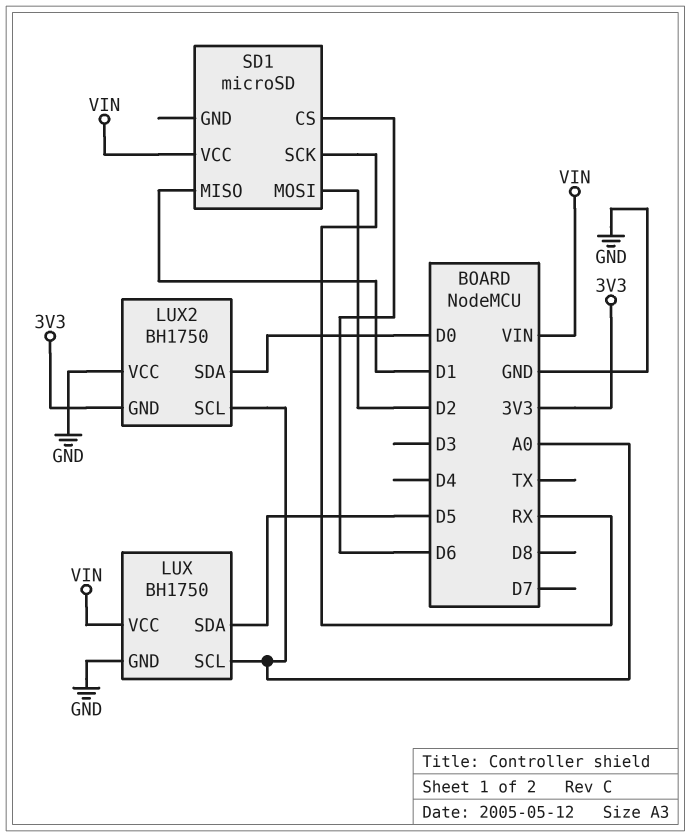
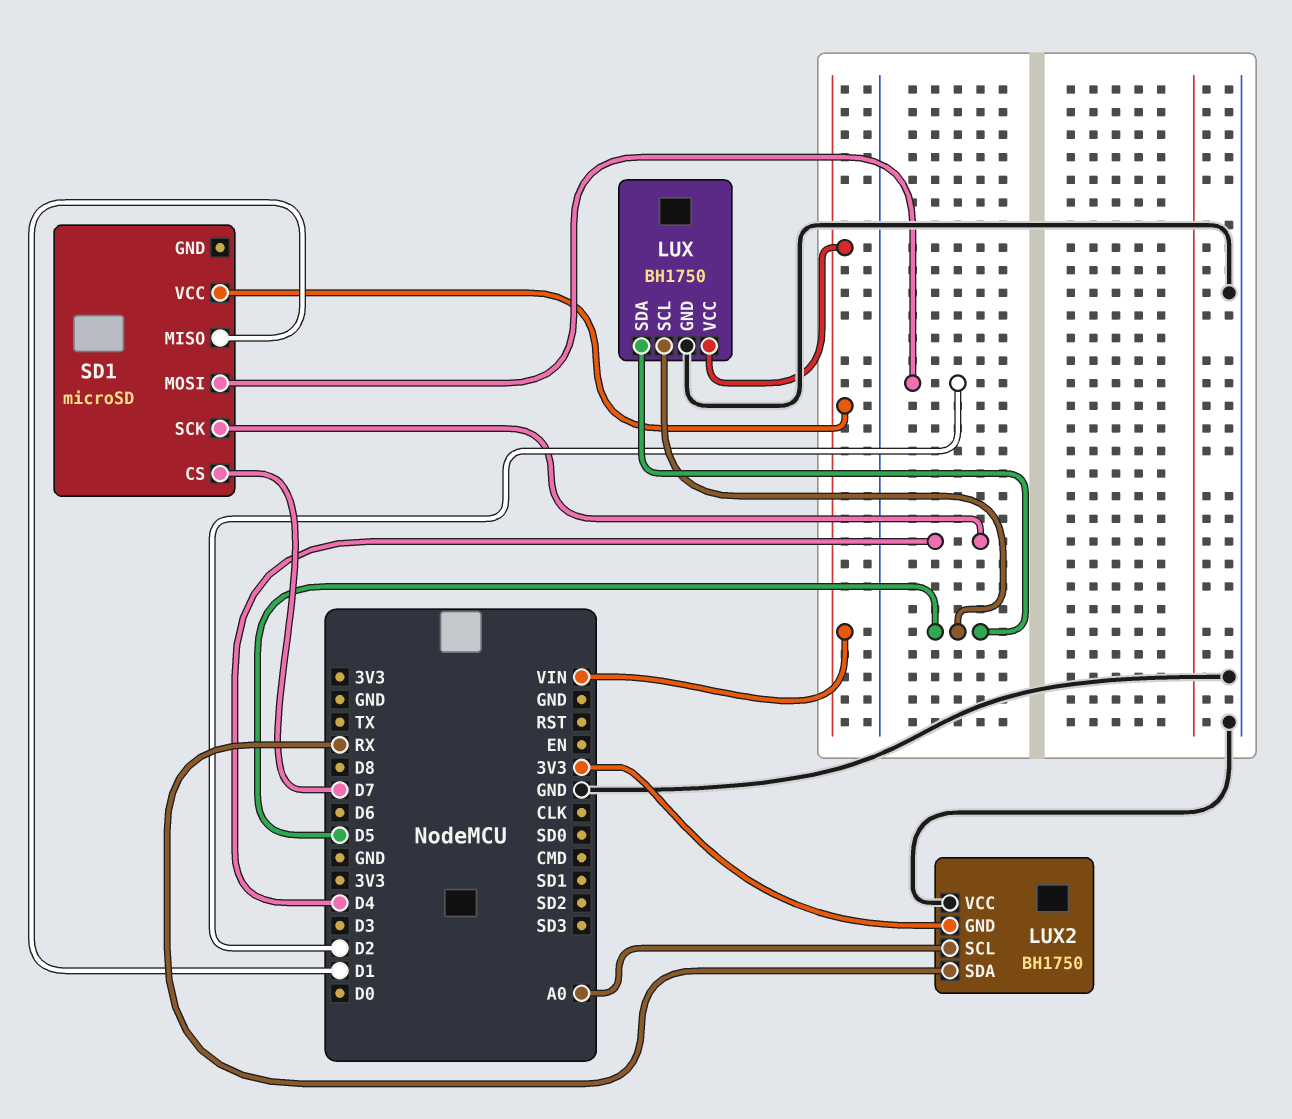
LUX pin SCL: A0 -> D5
LUX2 pin SDA: D0 -> RX
SD1 pin CS: D6 -> D7
SD1 pin SCK: RX -> D4

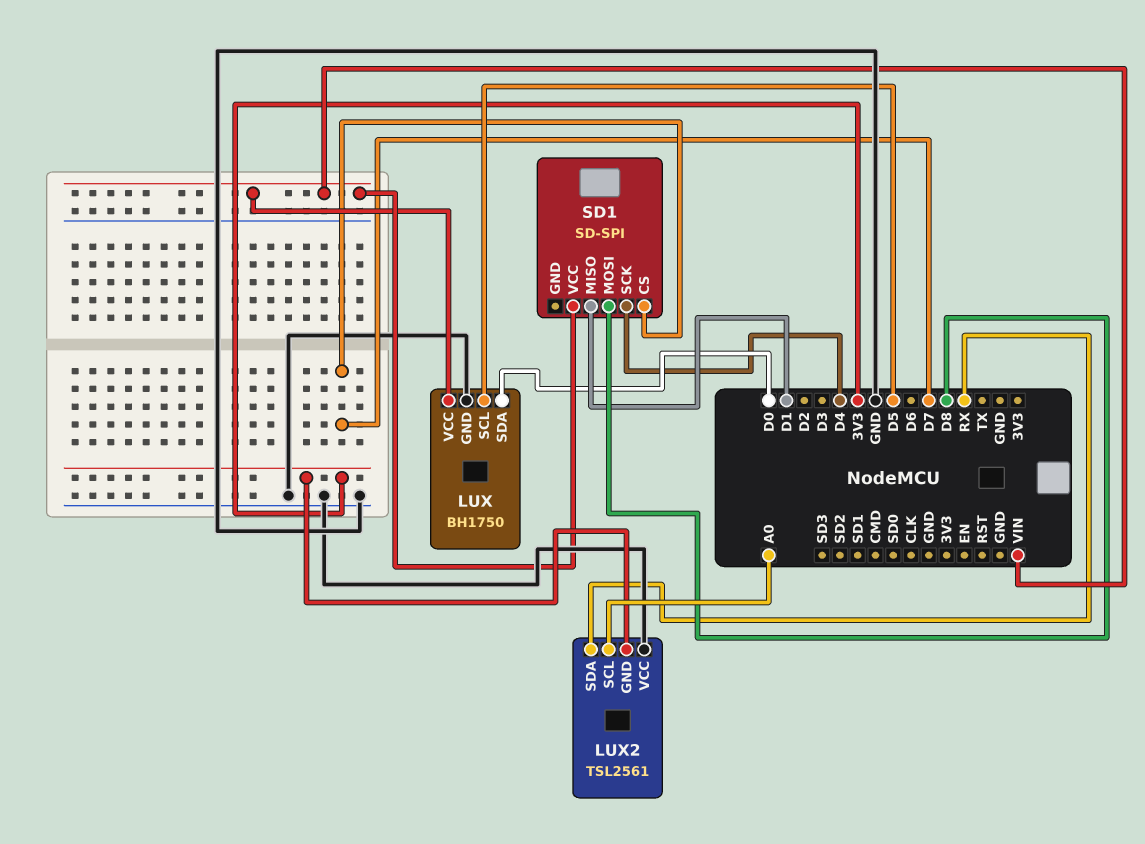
LUX pin SDA: D5 -> D0
LUX2: BH1750 -> TSL2561
SD1: microSD -> SD-SPI
SD1 pin MOSI: D2 -> D8

